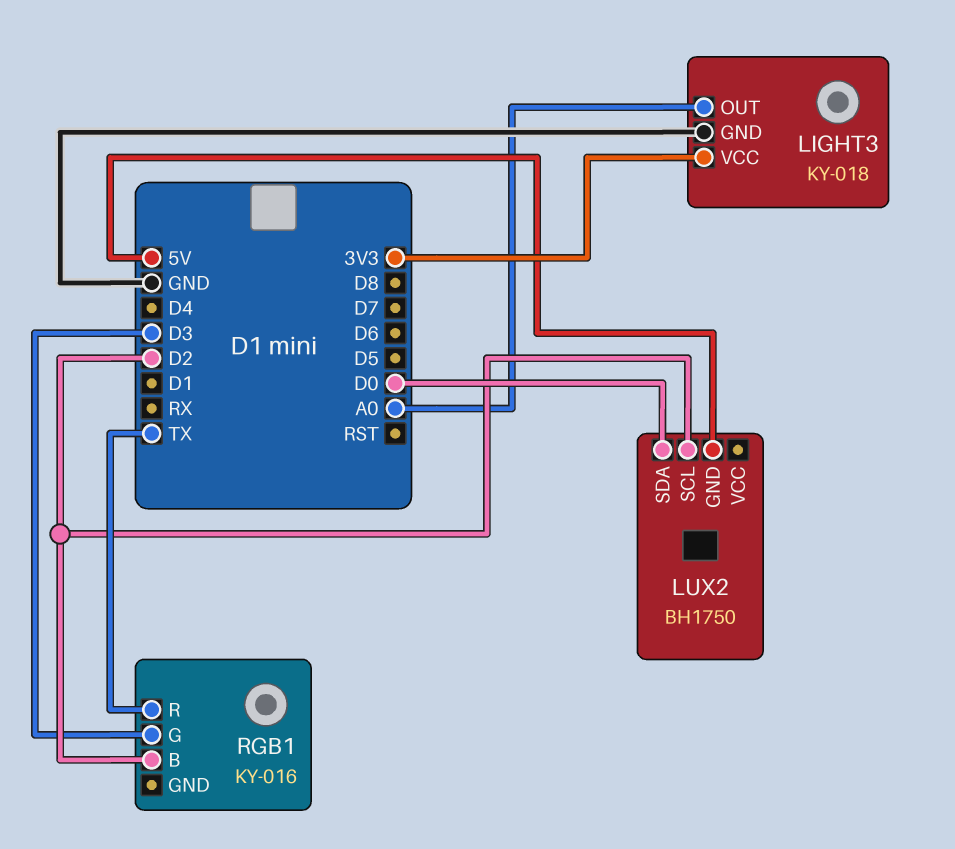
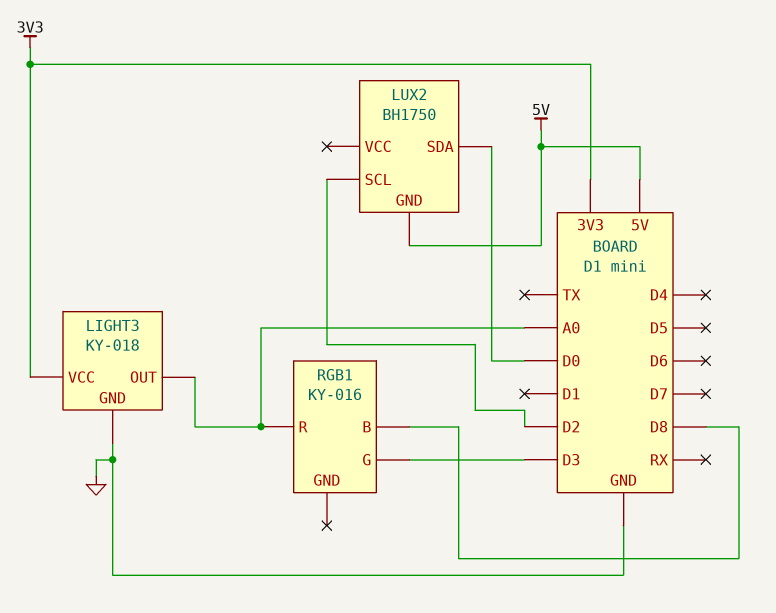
RGB1 pin B: D2 -> D8
RGB1 pin R: TX -> A0

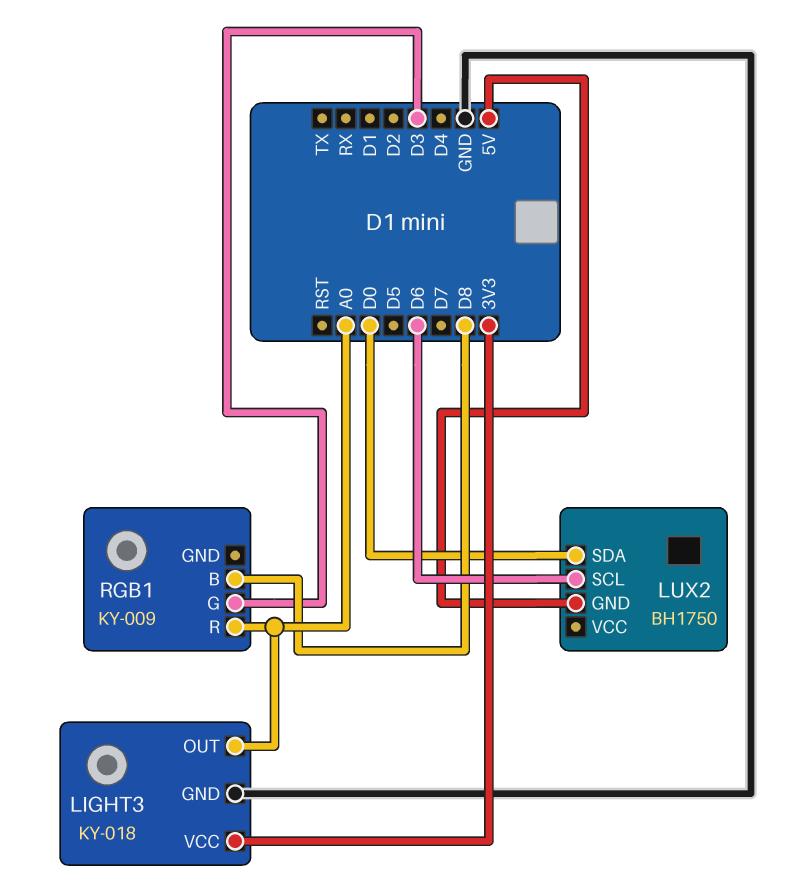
LUX2 pin SCL: D2 -> D6
RGB1: KY-016 -> KY-009

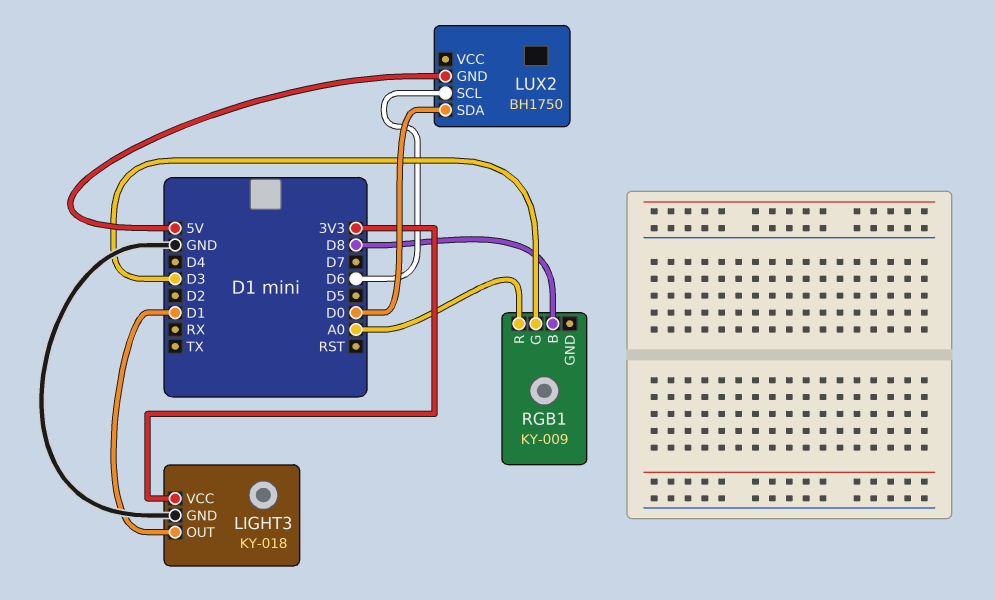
LIGHT3 pin OUT: A0 -> D1

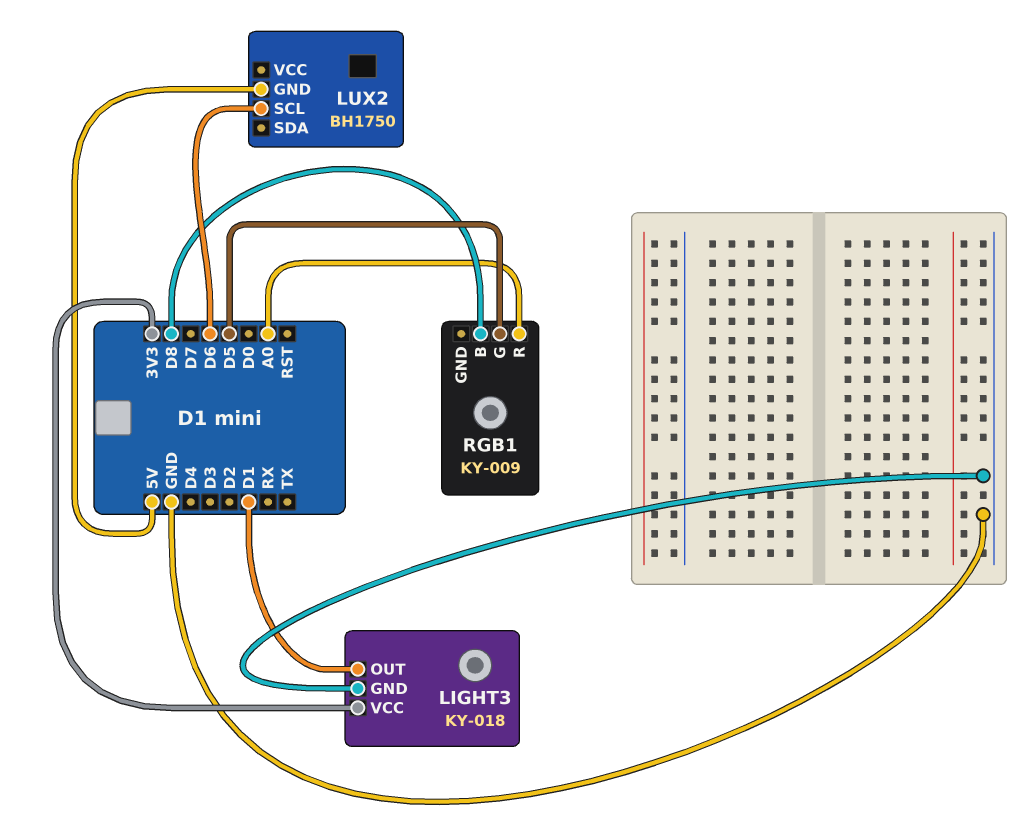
LUX2 pin SDA: D0 -> none
RGB1 pin G: D3 -> D5

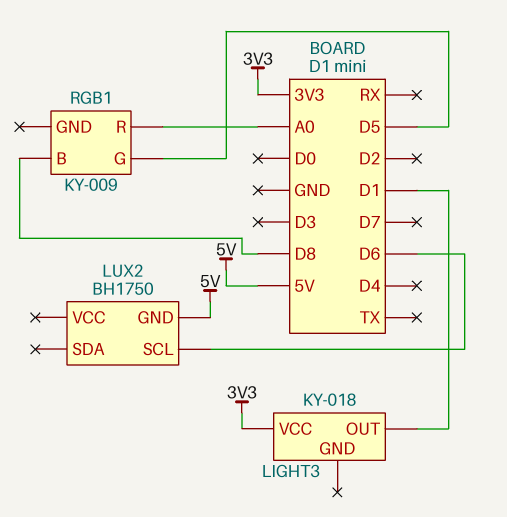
LIGHT3 pin GND: GND -> none

